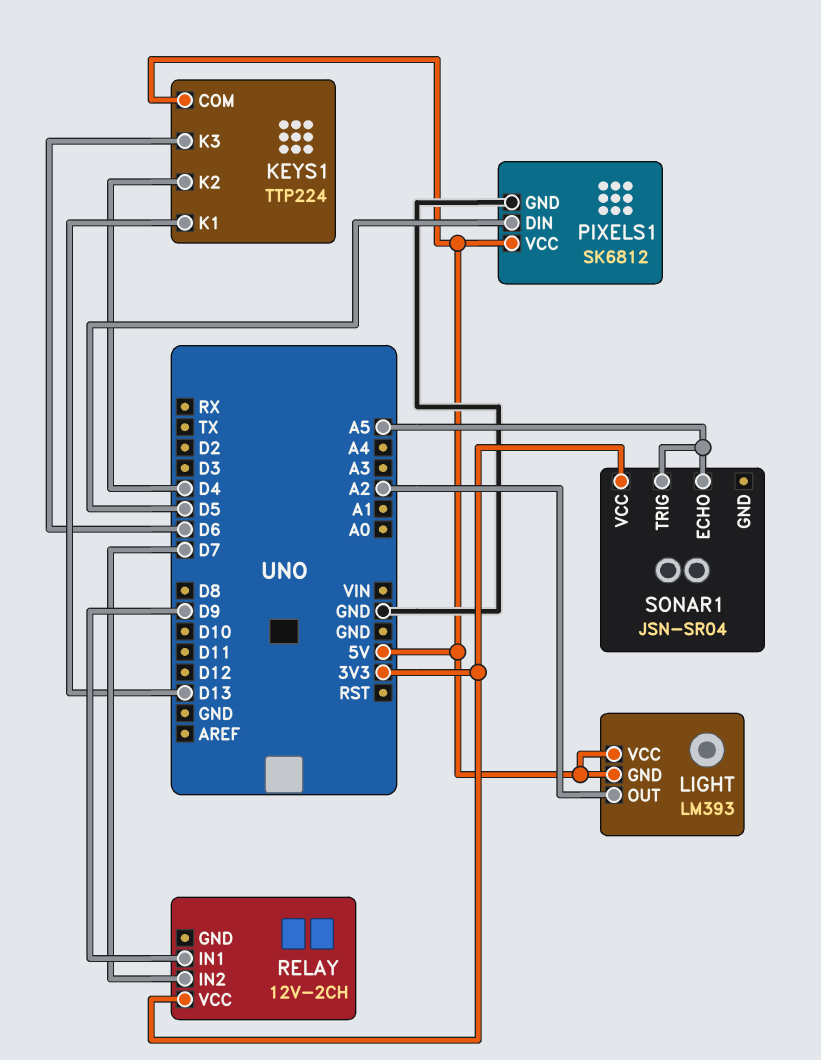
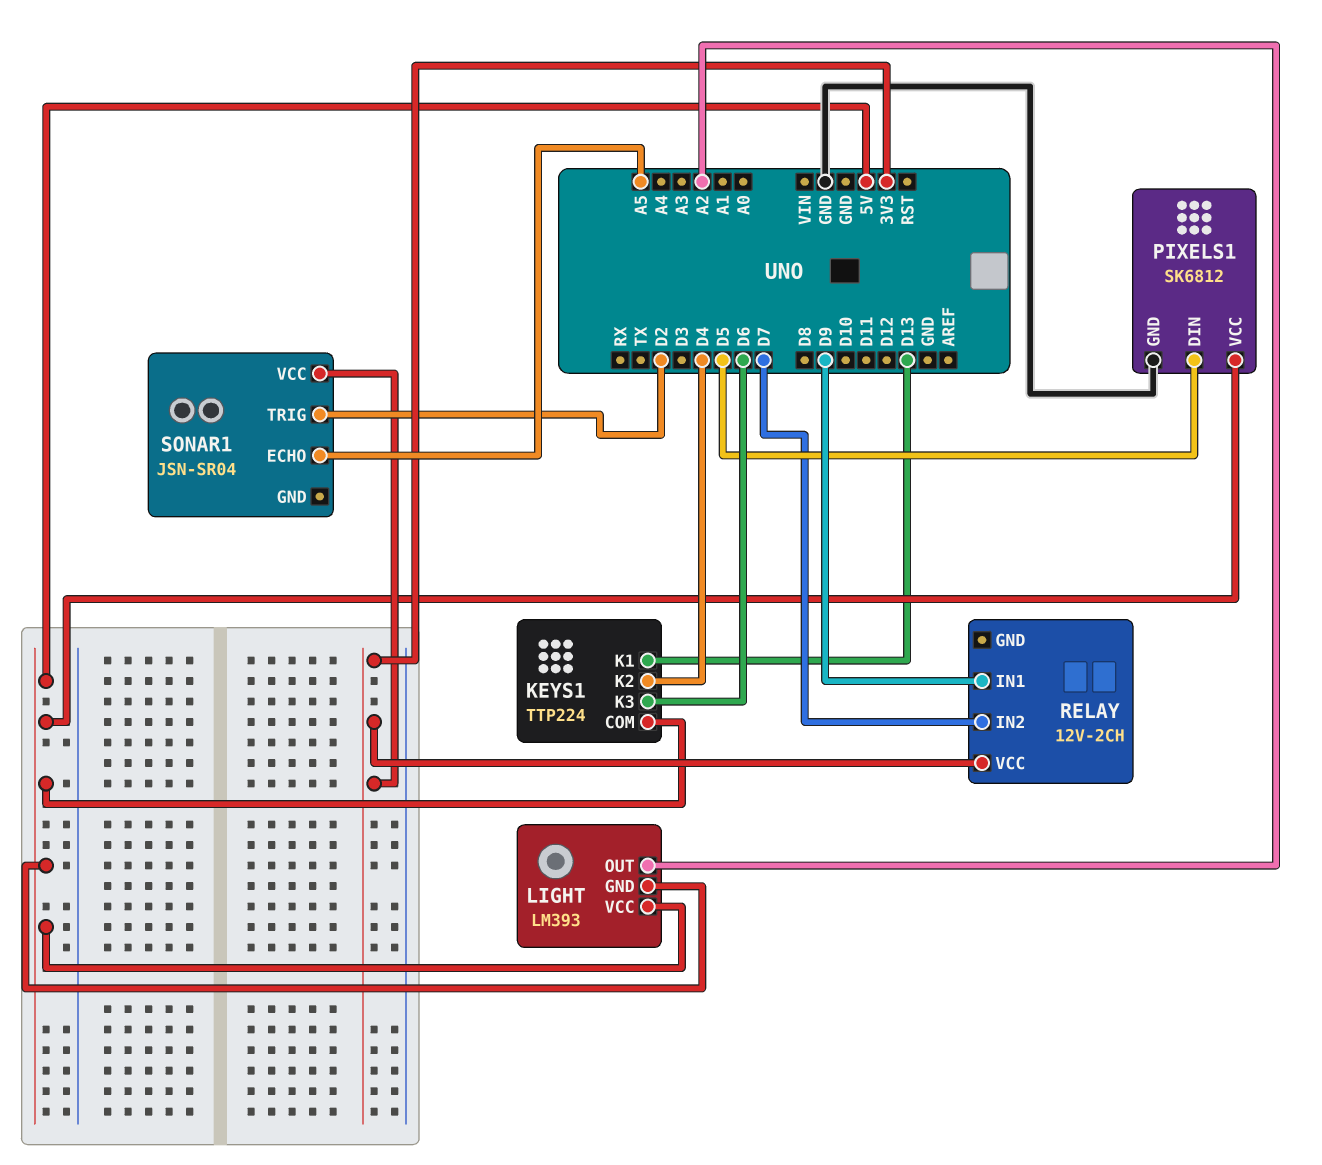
SONAR1 pin TRIG: A5 -> D2

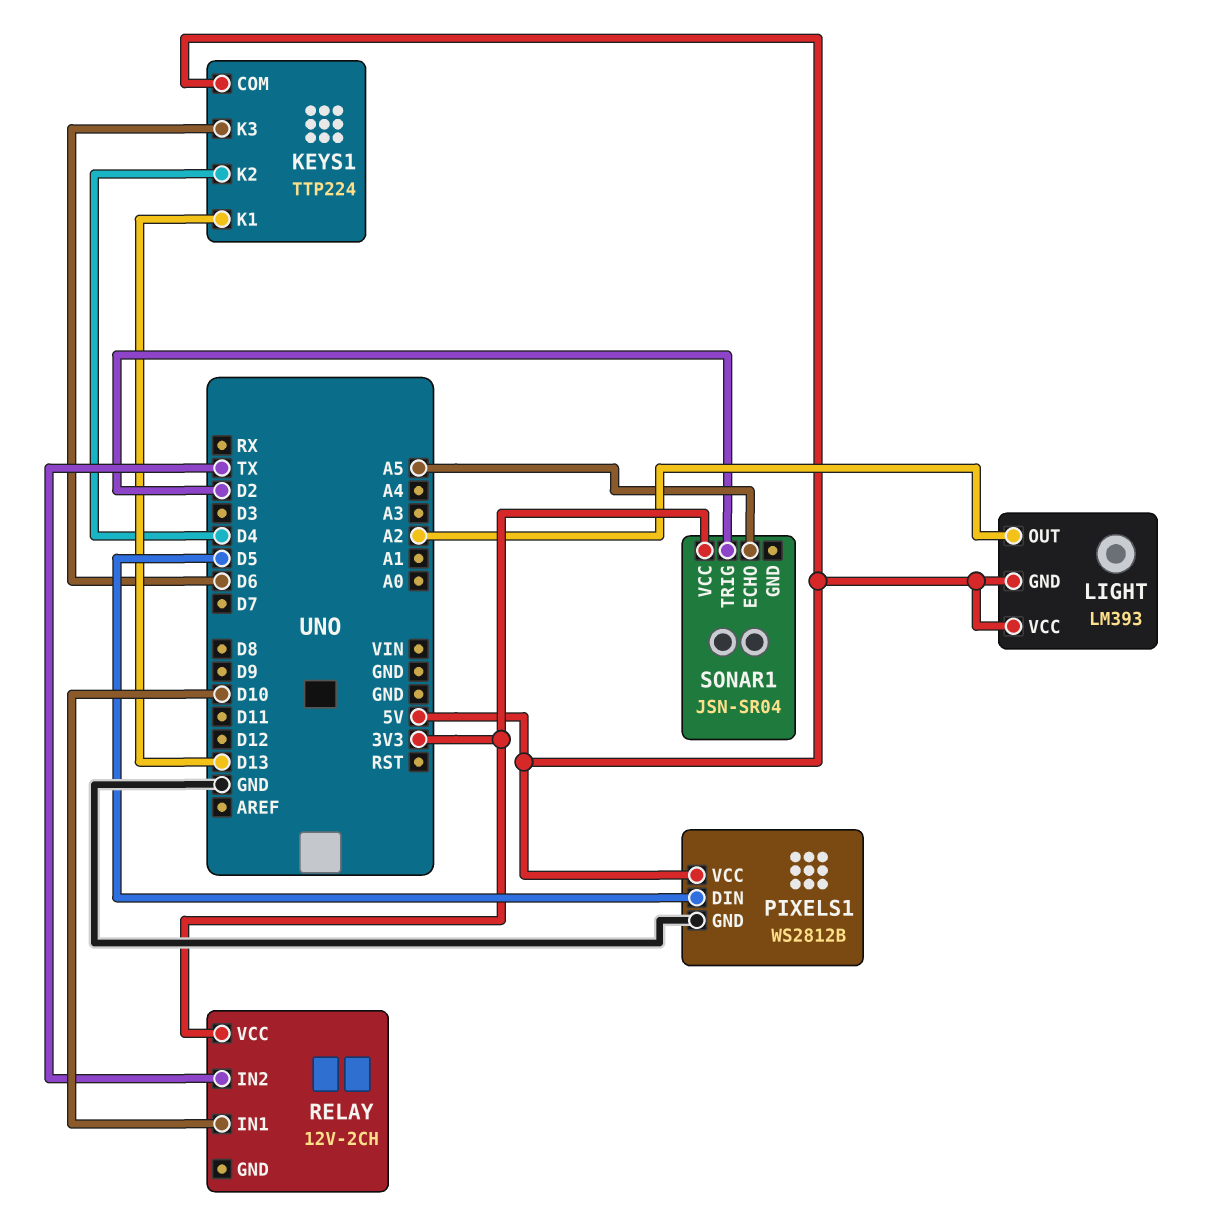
PIXELS1: SK6812 -> WS2812B
RELAY pin IN1: D9 -> D10
RELAY pin IN2: D7 -> TX

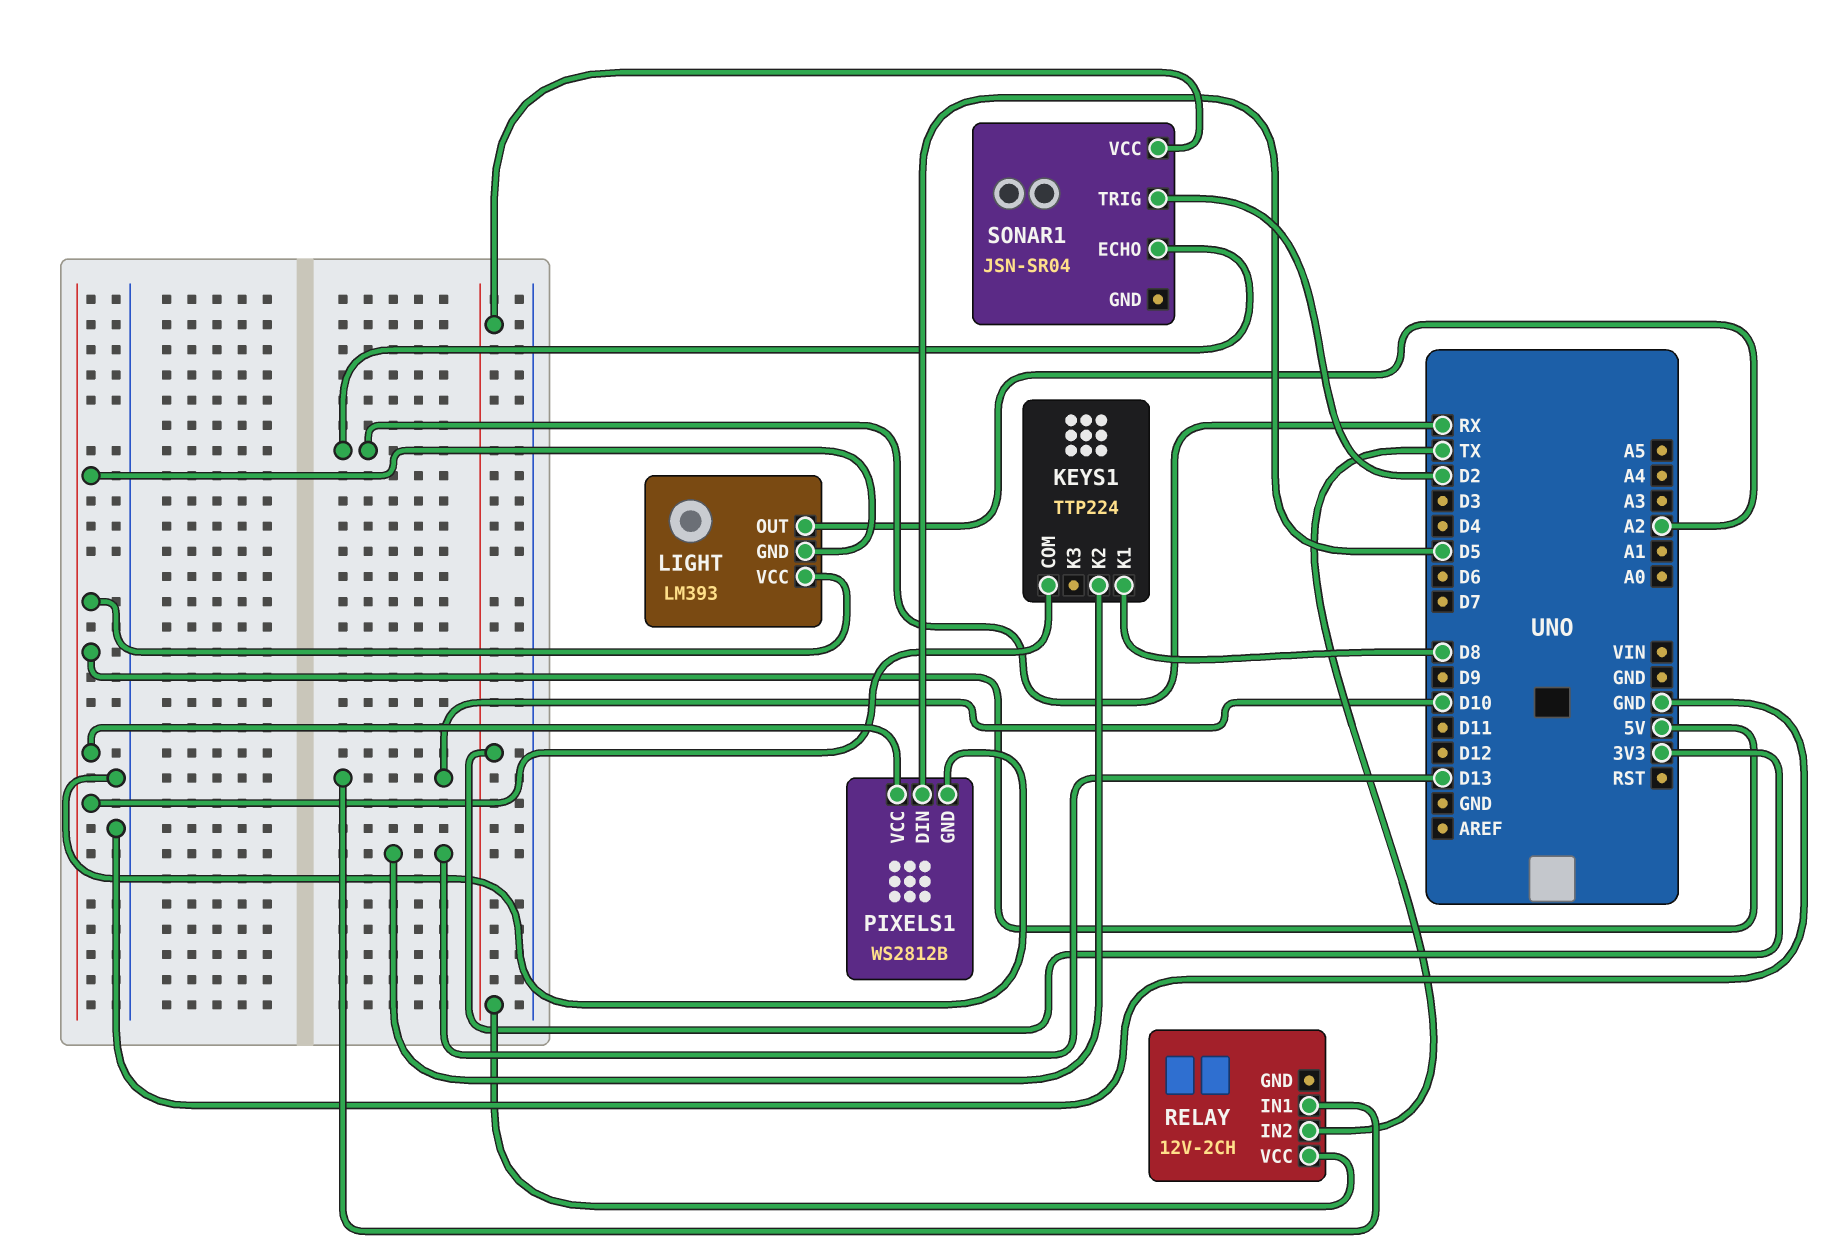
KEYS1 pin K1: D13 -> D8
KEYS1 pin K2: D4 -> D13
KEYS1 pin K3: D6 -> none
SONAR1 pin ECHO: A5 -> RX

